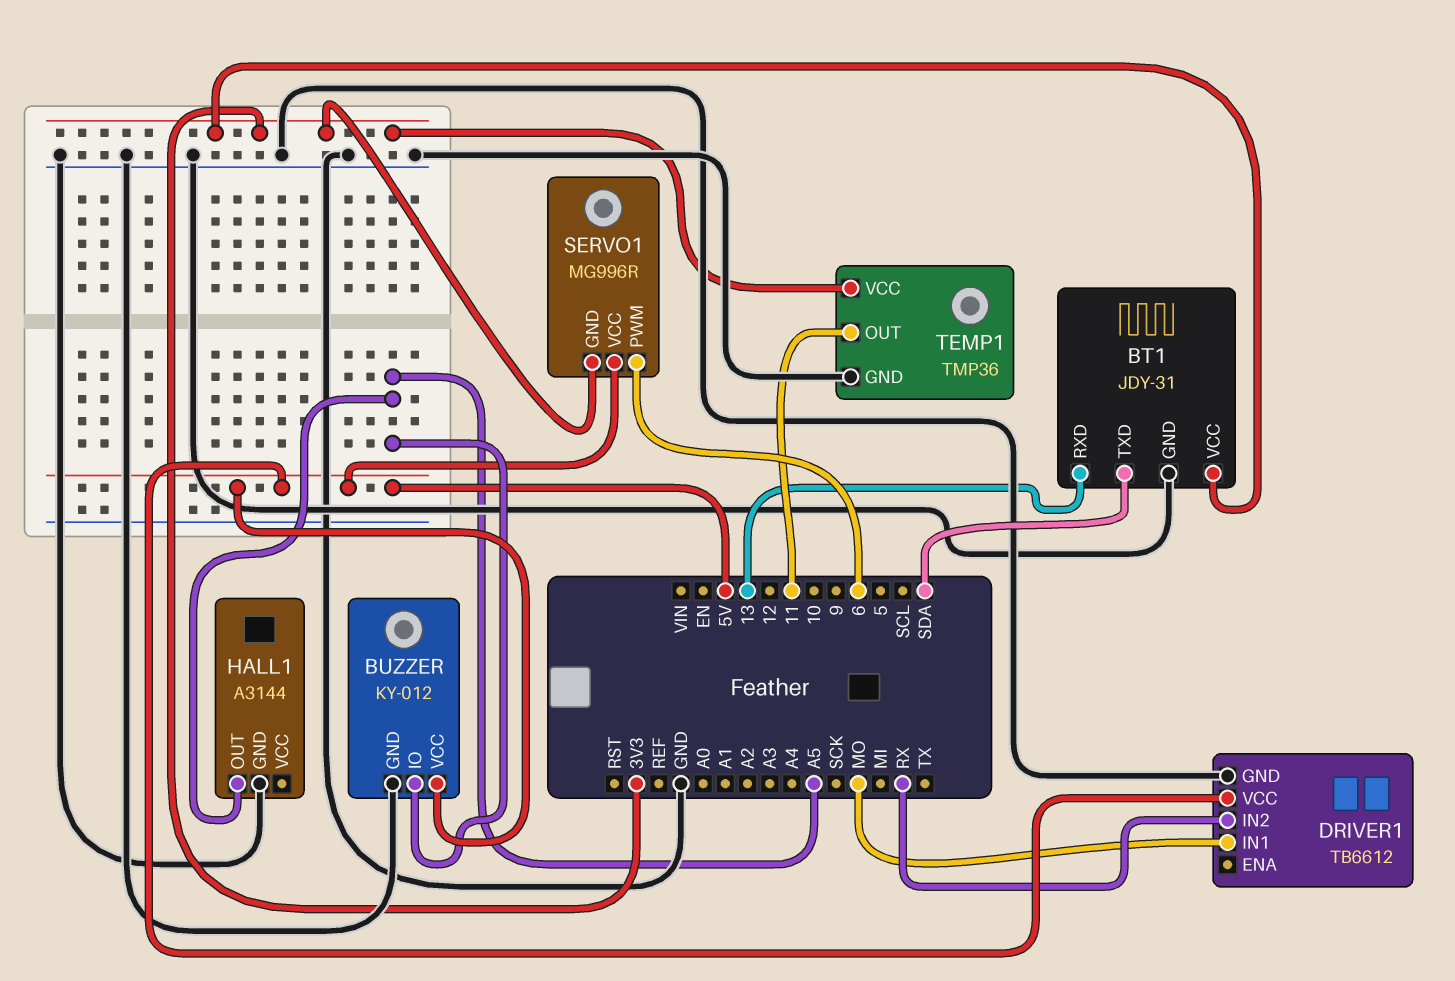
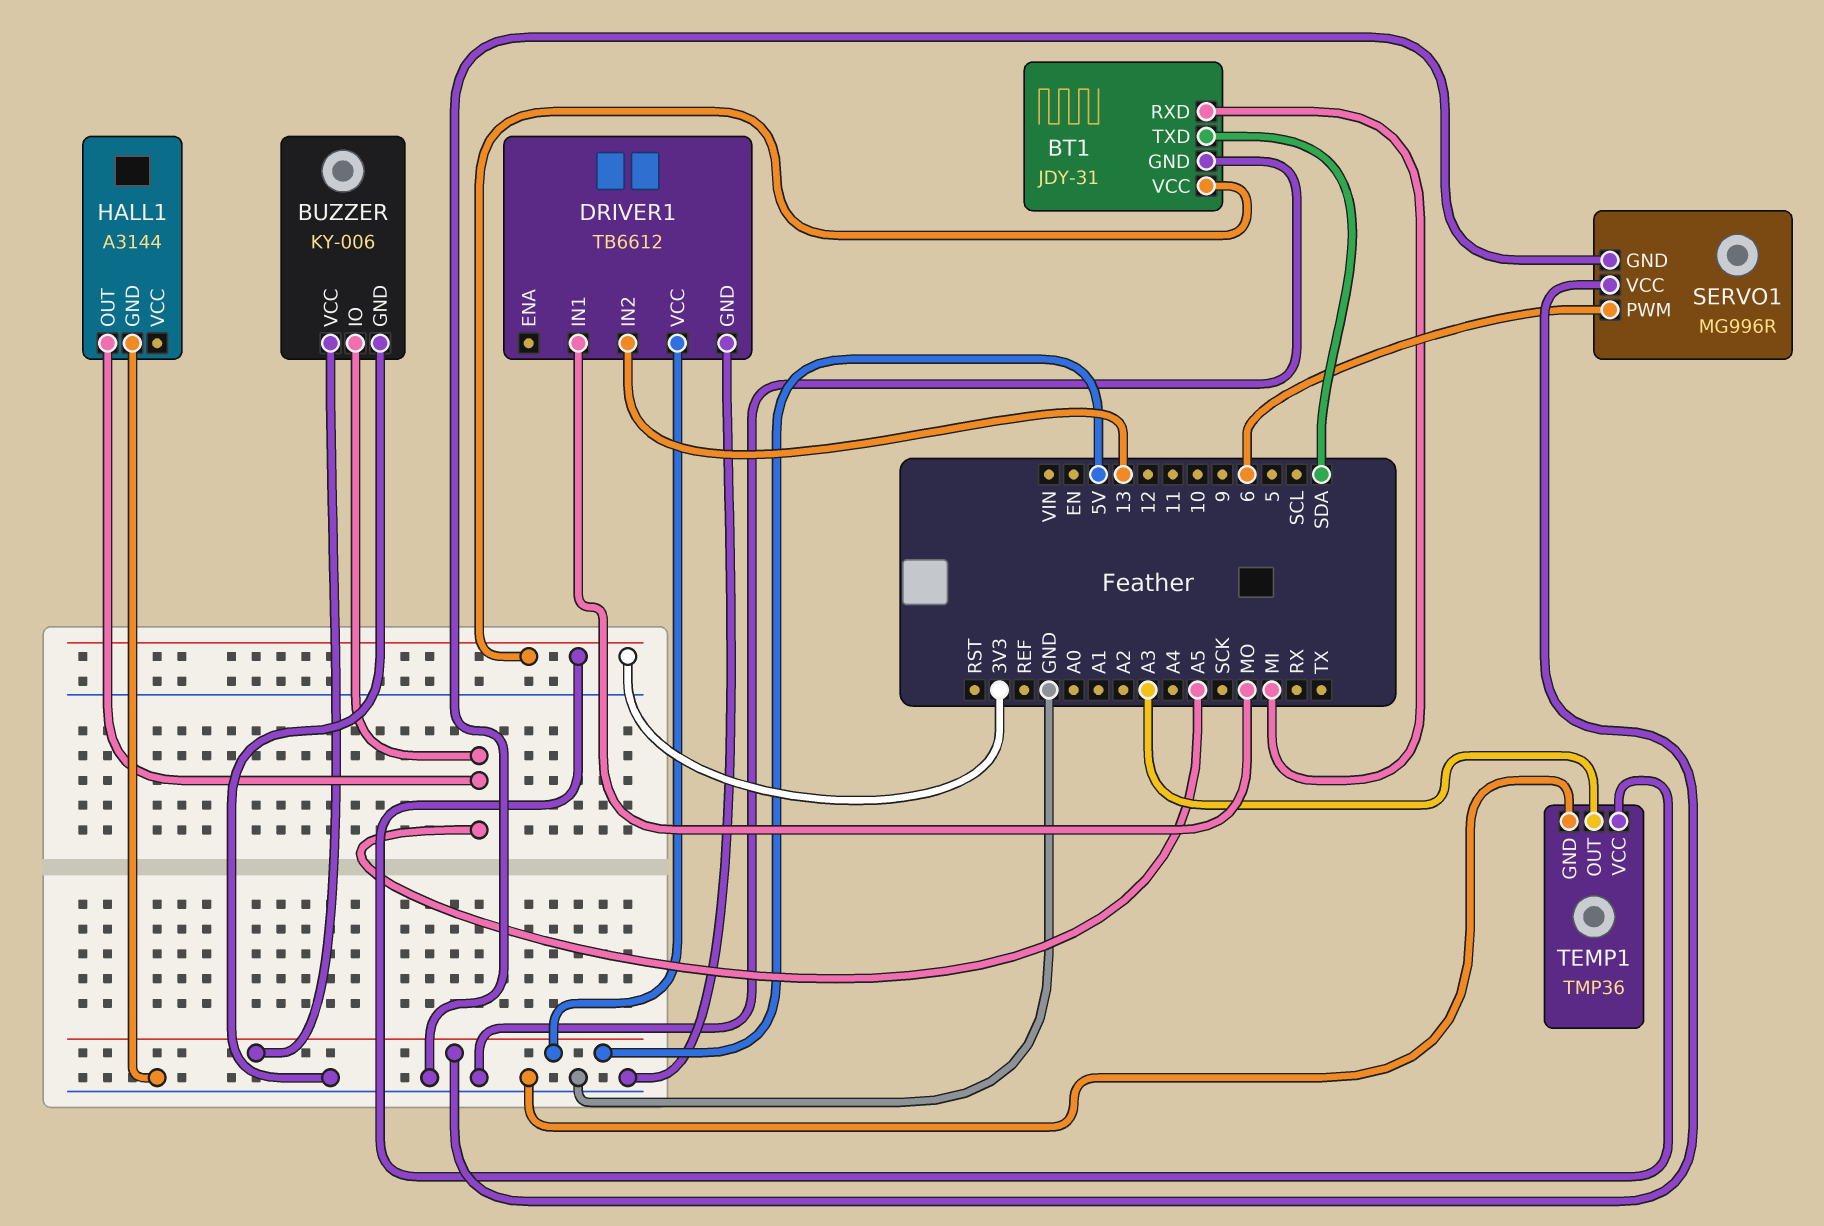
BT1 pin RXD: 13 -> MI
BUZZER: KY-012 -> KY-006
DRIVER1 pin IN2: RX -> 13
SERVO1 pin GND: 3V3 -> GND
TEMP1 pin OUT: 11 -> A3

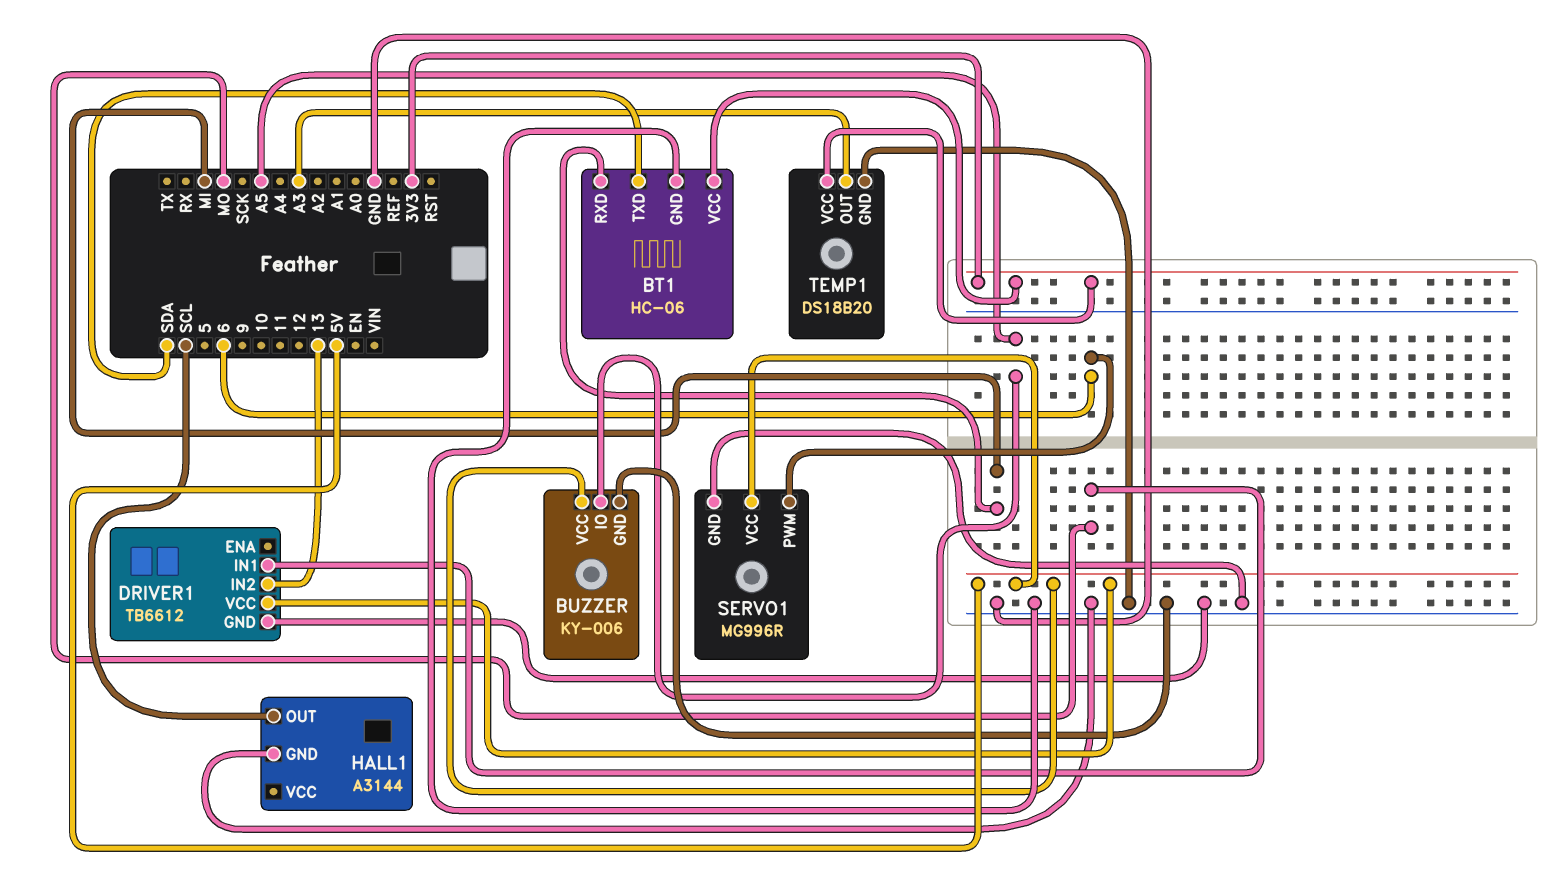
BT1: JDY-31 -> HC-06
HALL1 pin OUT: A5 -> SCL
TEMP1: TMP36 -> DS18B20

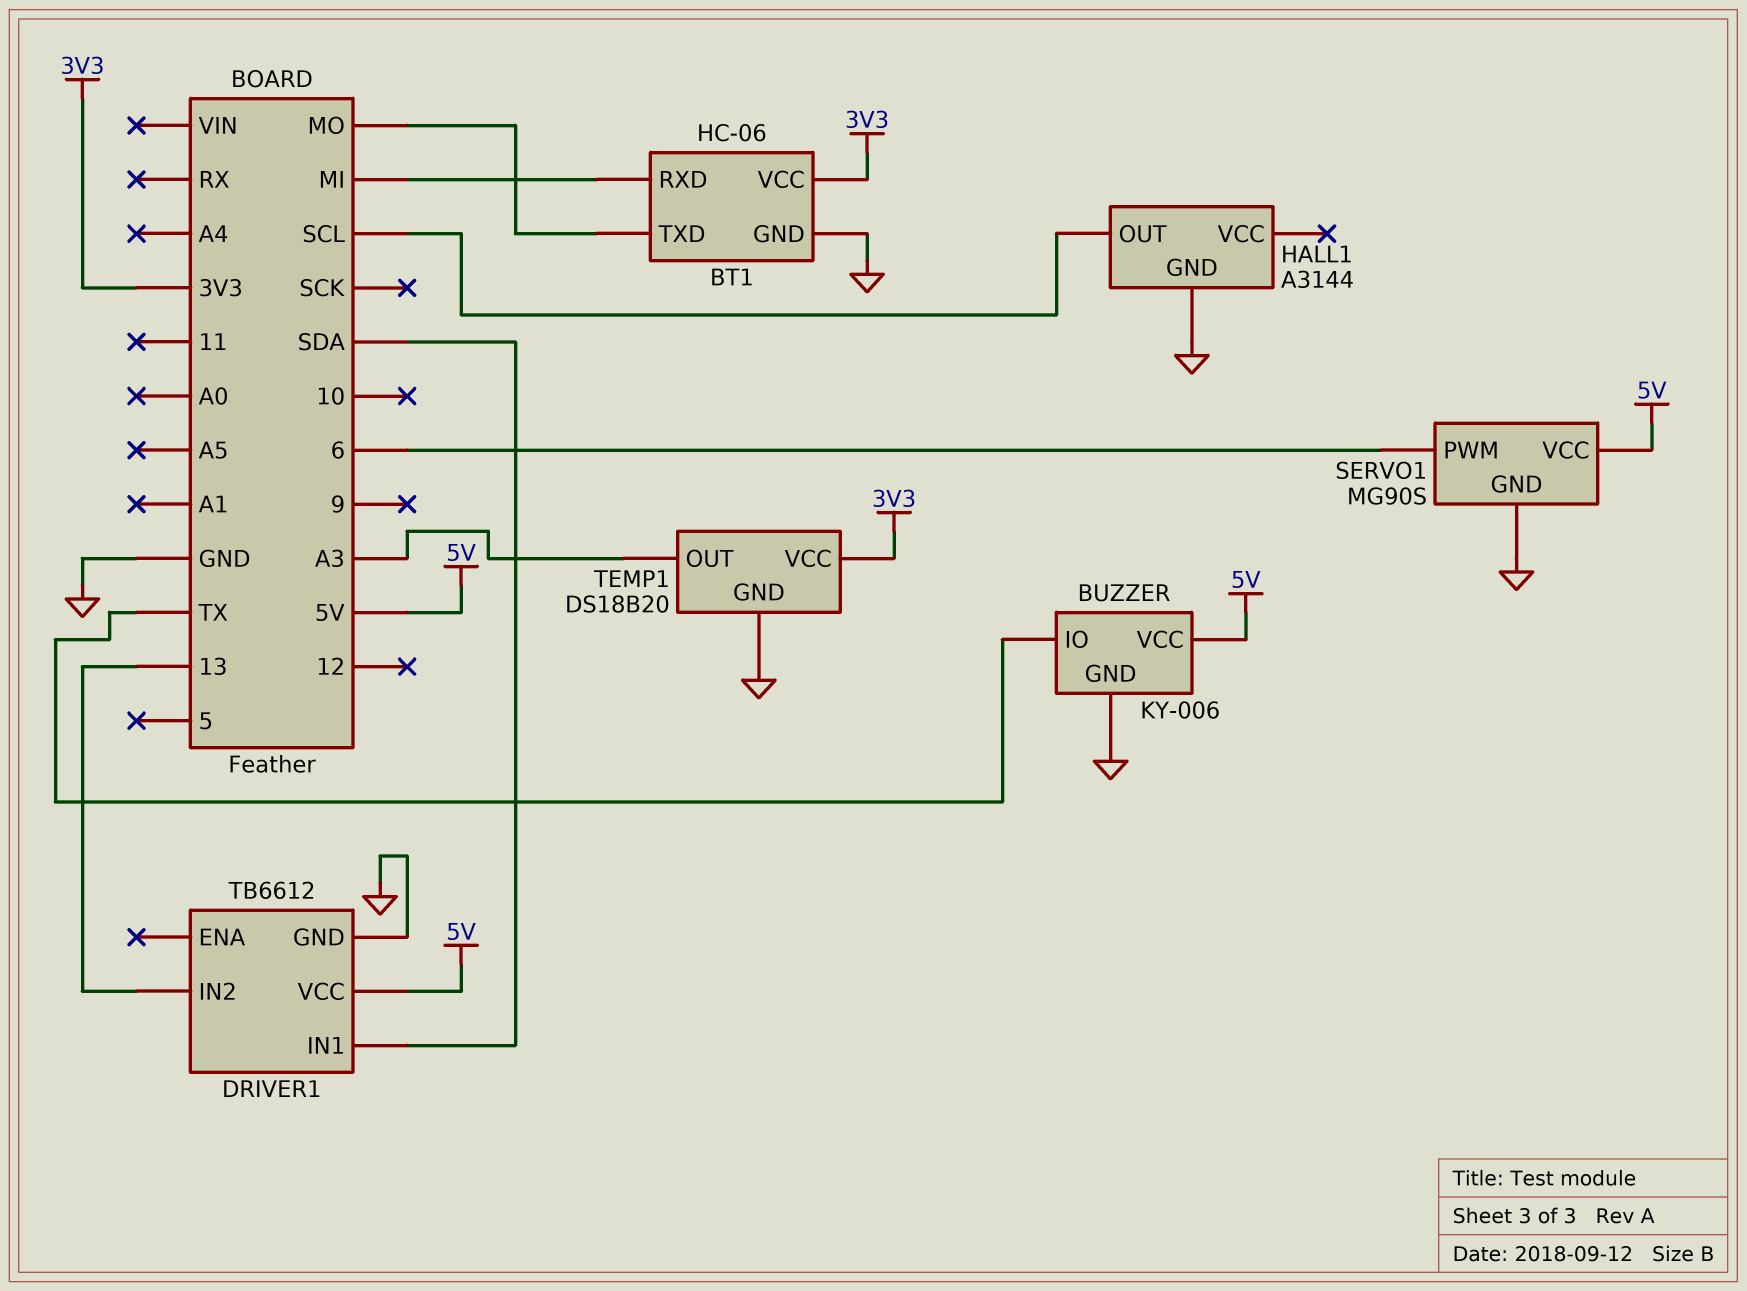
BT1 pin TXD: SDA -> MO
BUZZER pin IO: A5 -> TX
DRIVER1 pin IN1: MO -> SDA
SERVO1: MG996R -> MG90S

